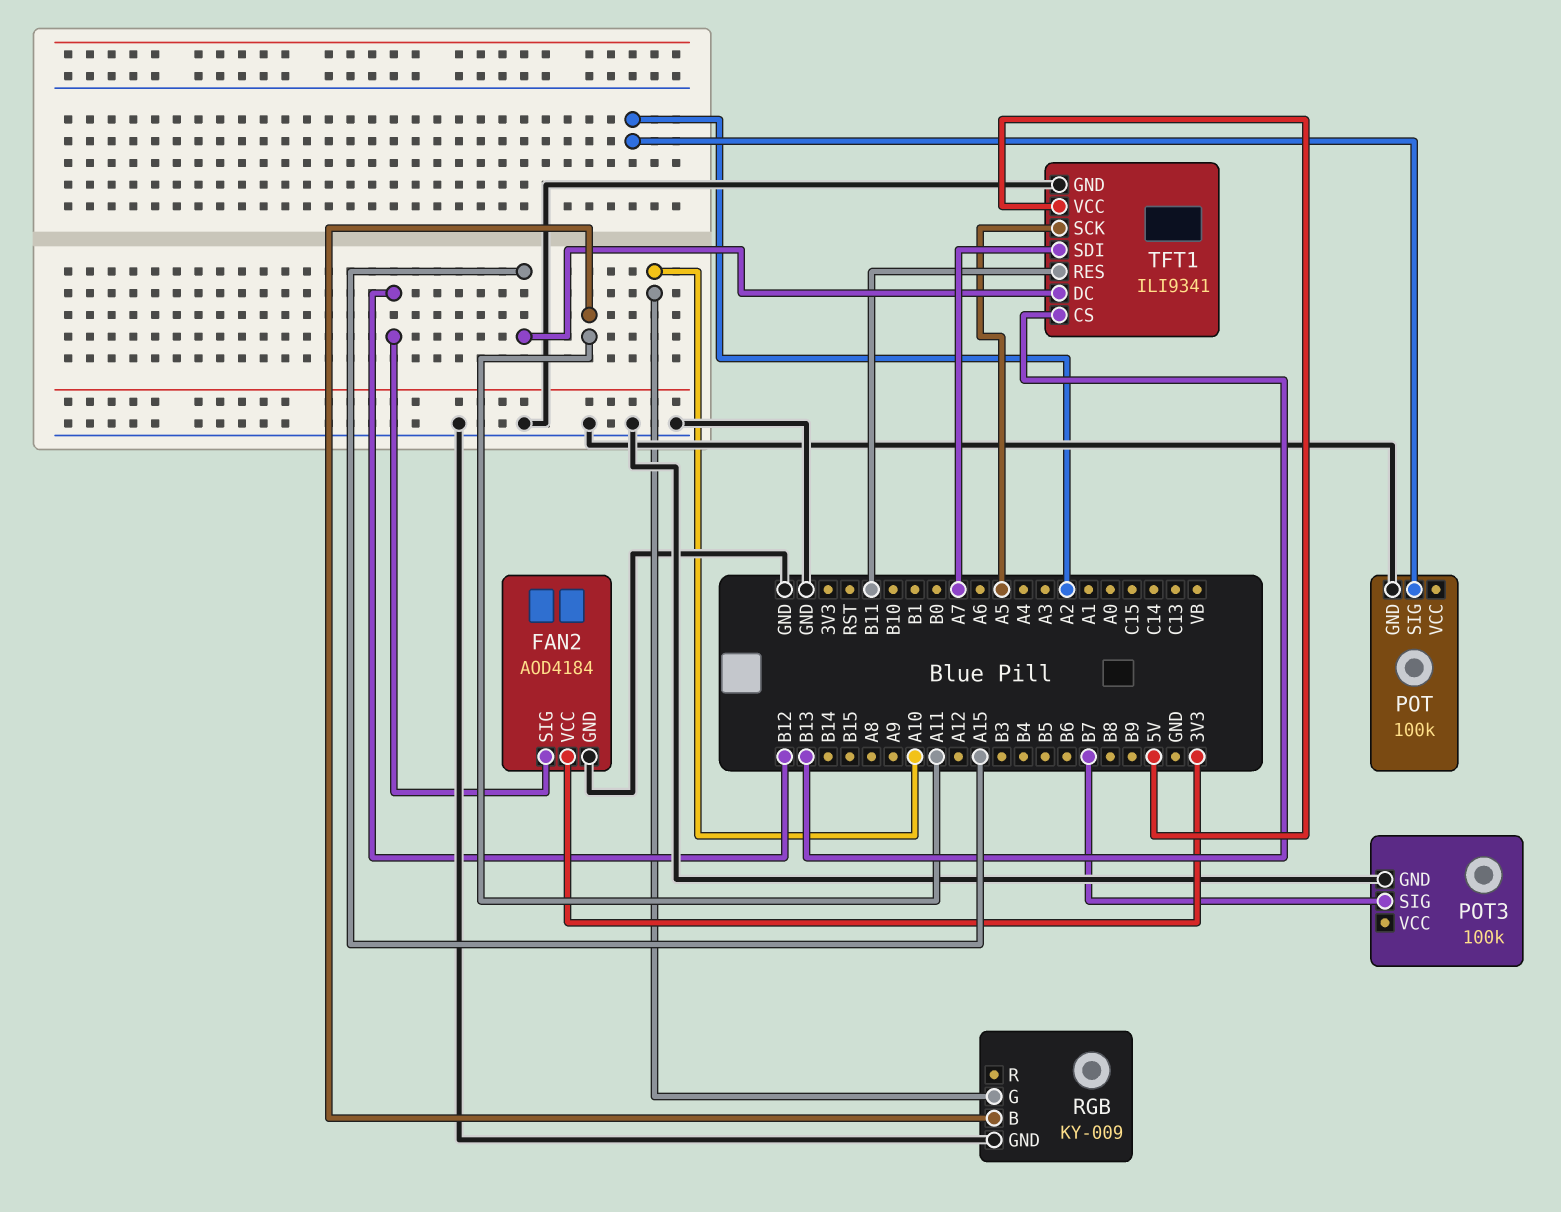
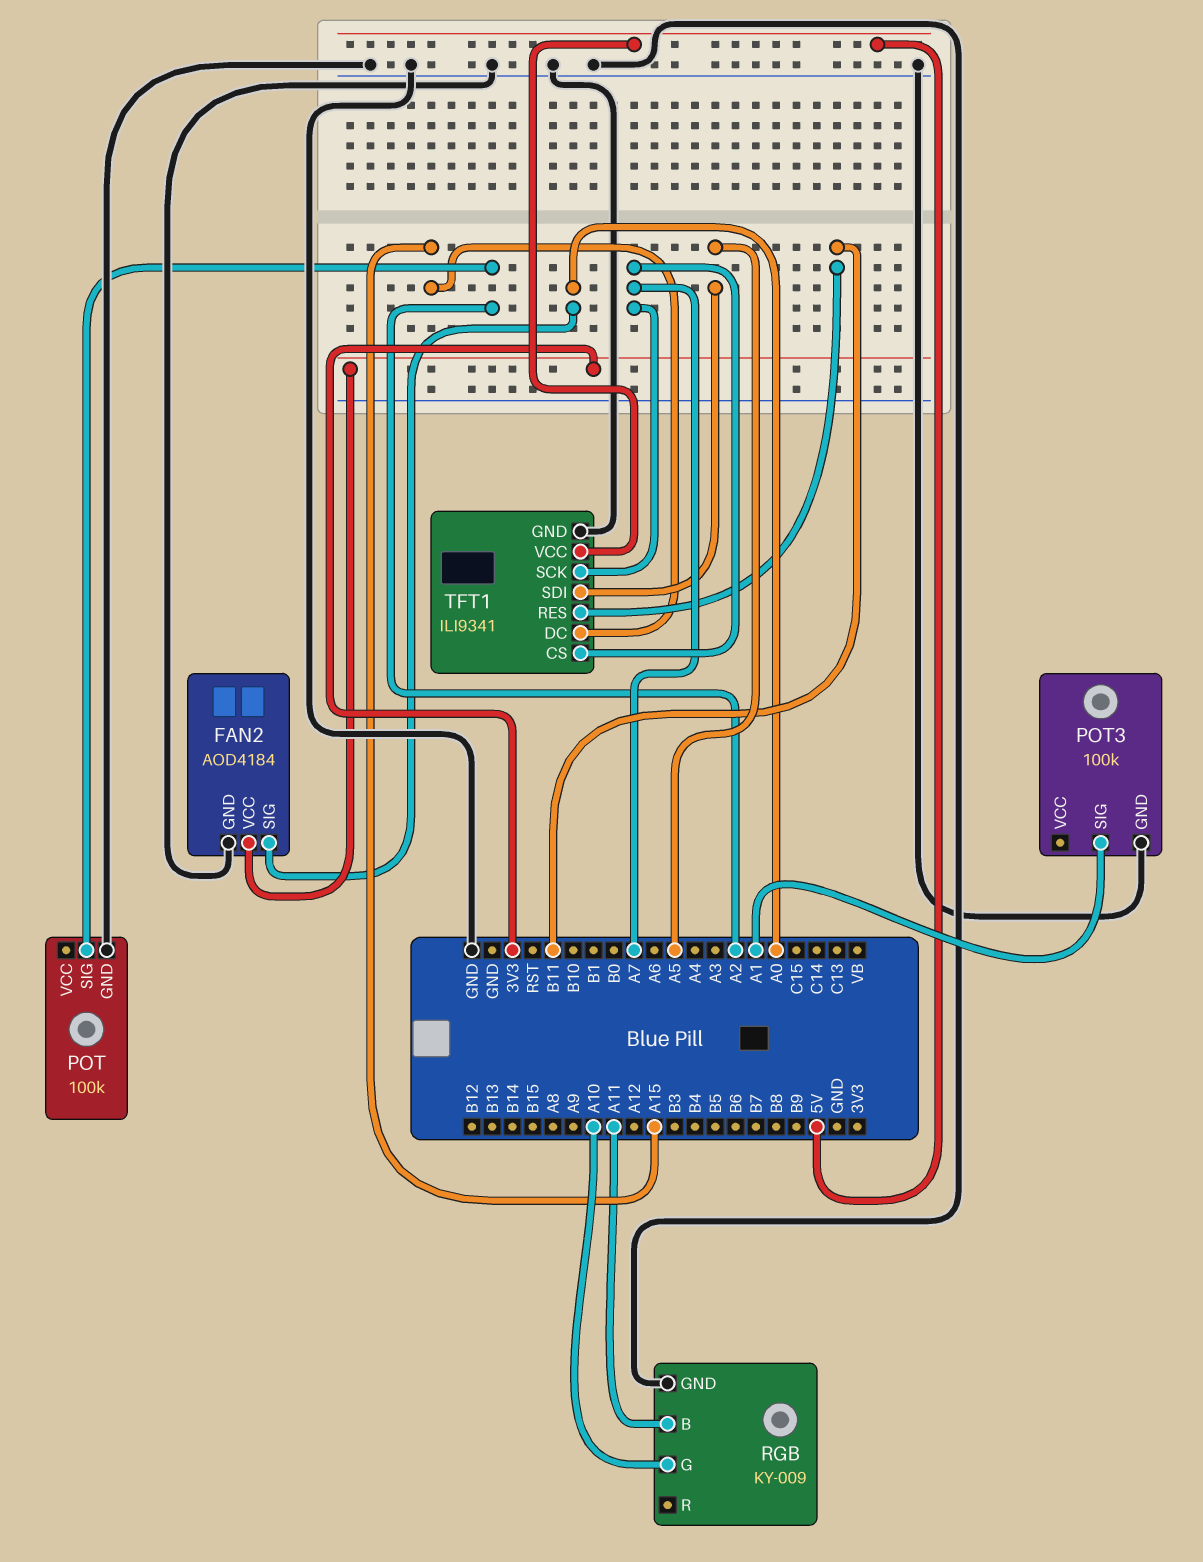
FAN2 pin SIG: B12 -> A0
POT3 pin SIG: B7 -> A1
TFT1 pin CS: B13 -> A7
TFT1 pin SCK: A5 -> A7
TFT1 pin SDI: A7 -> A5

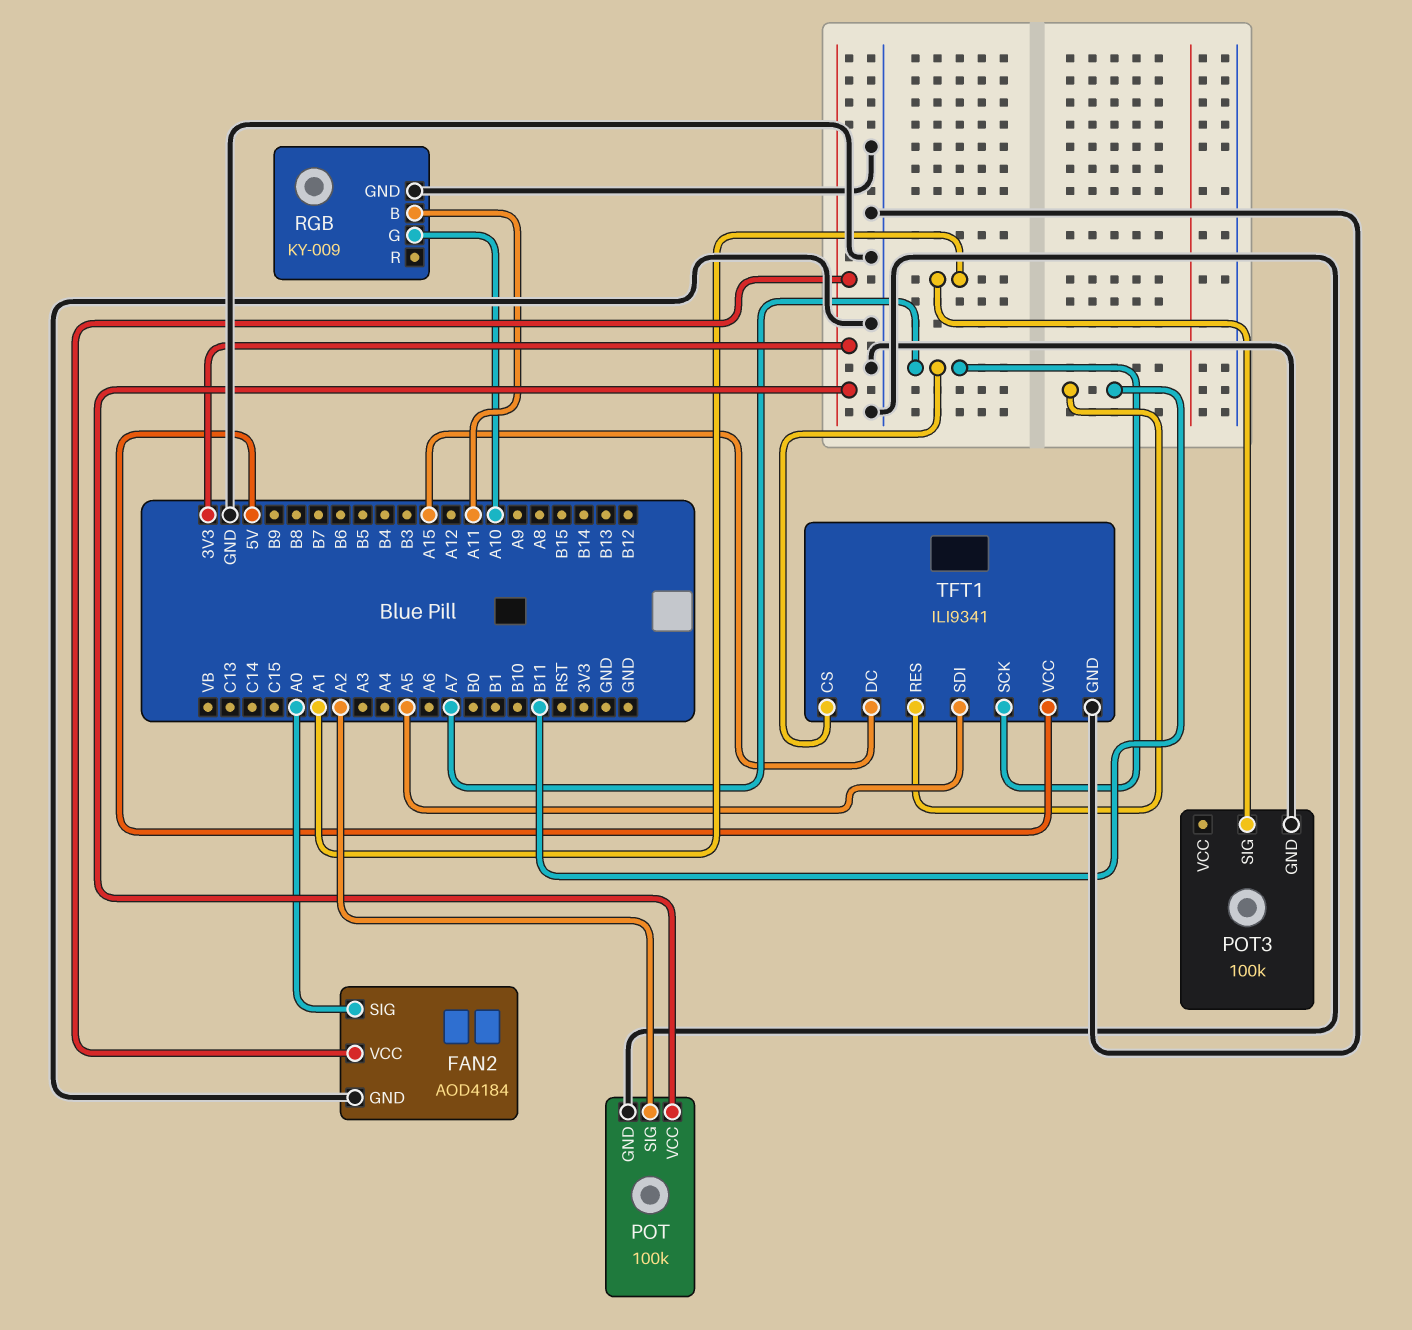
POT pin VCC: none -> 3V3

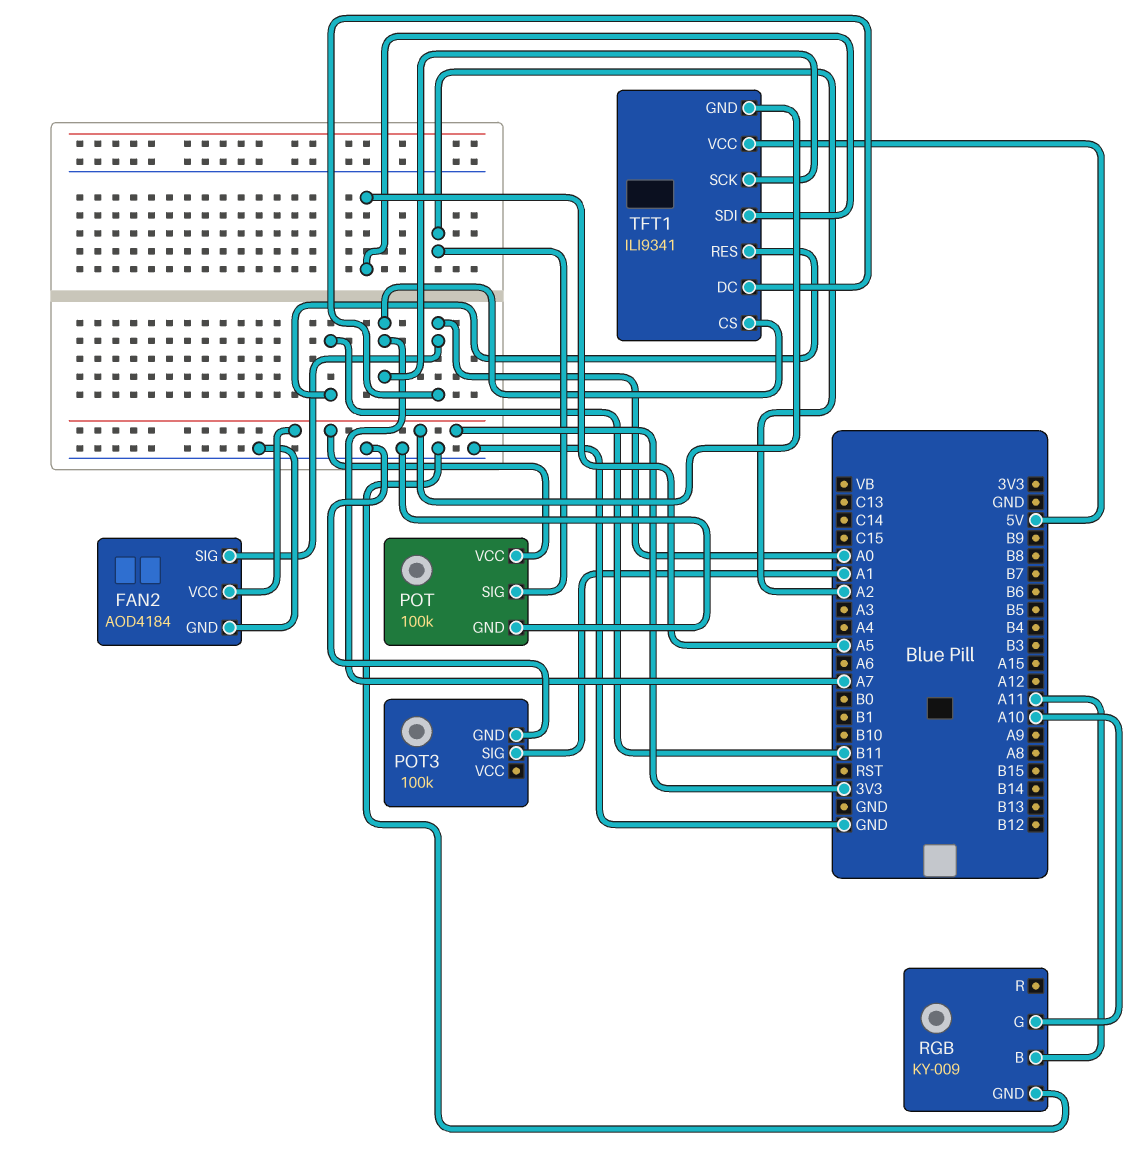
TFT1 pin DC: A15 -> A0
TFT1 pin GND: GND -> 3V3

